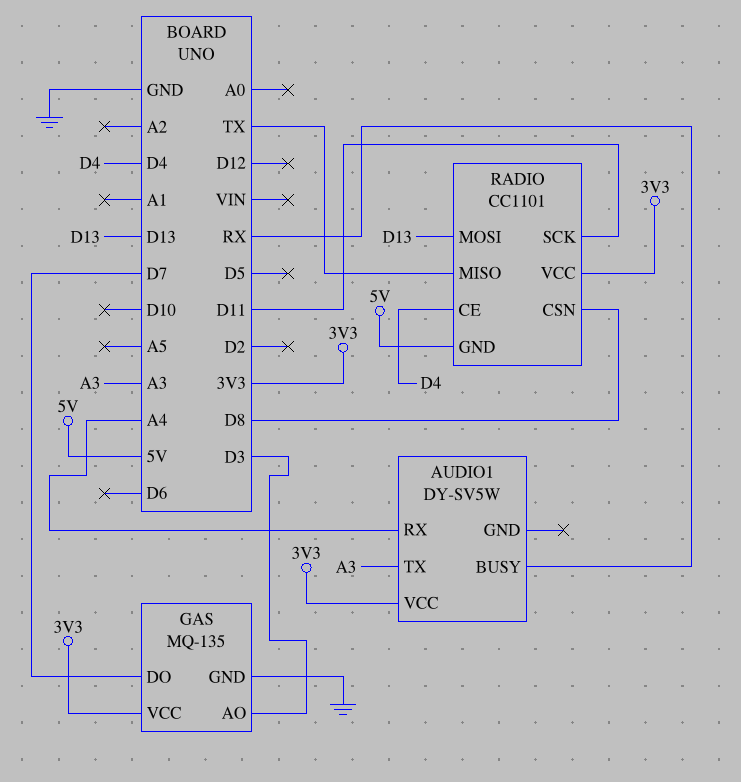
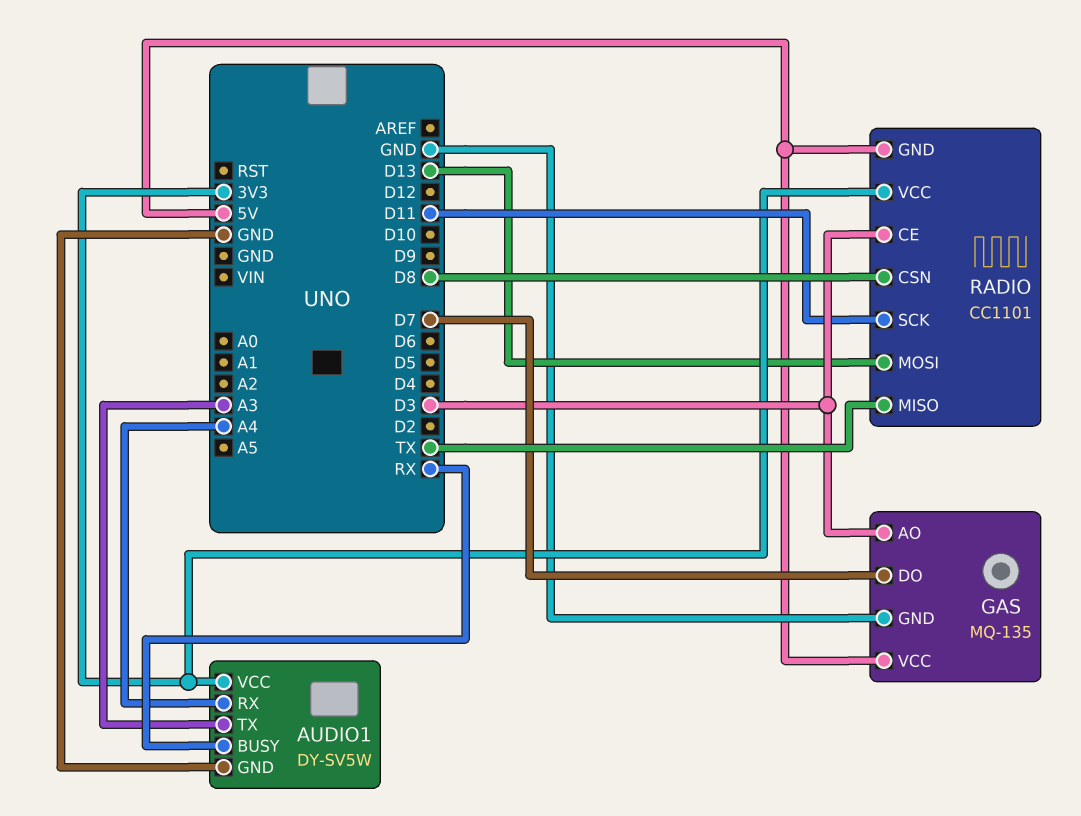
AUDIO1 pin GND: none -> GND
GAS pin VCC: 3V3 -> 5V
RADIO pin CE: D4 -> D3

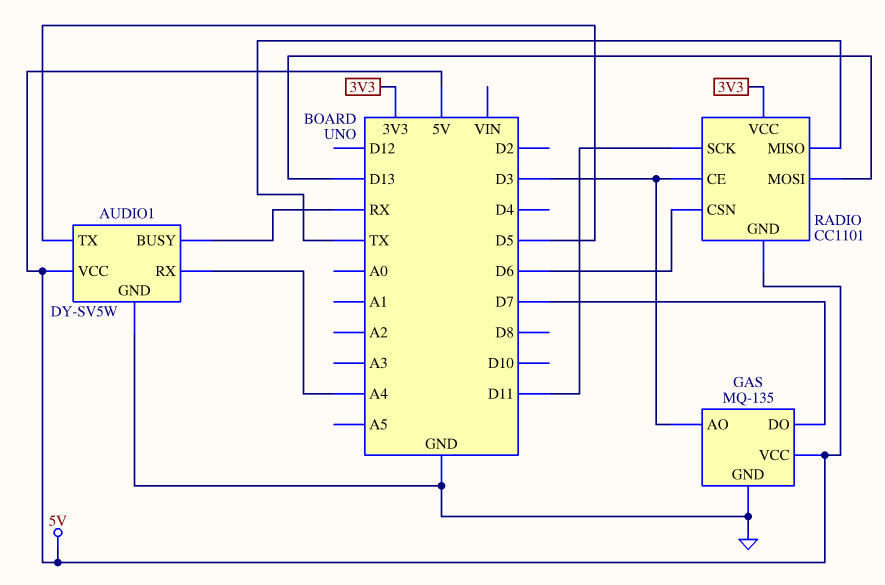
AUDIO1 pin TX: A3 -> D5
AUDIO1 pin VCC: 3V3 -> 5V
RADIO pin CSN: D8 -> D6

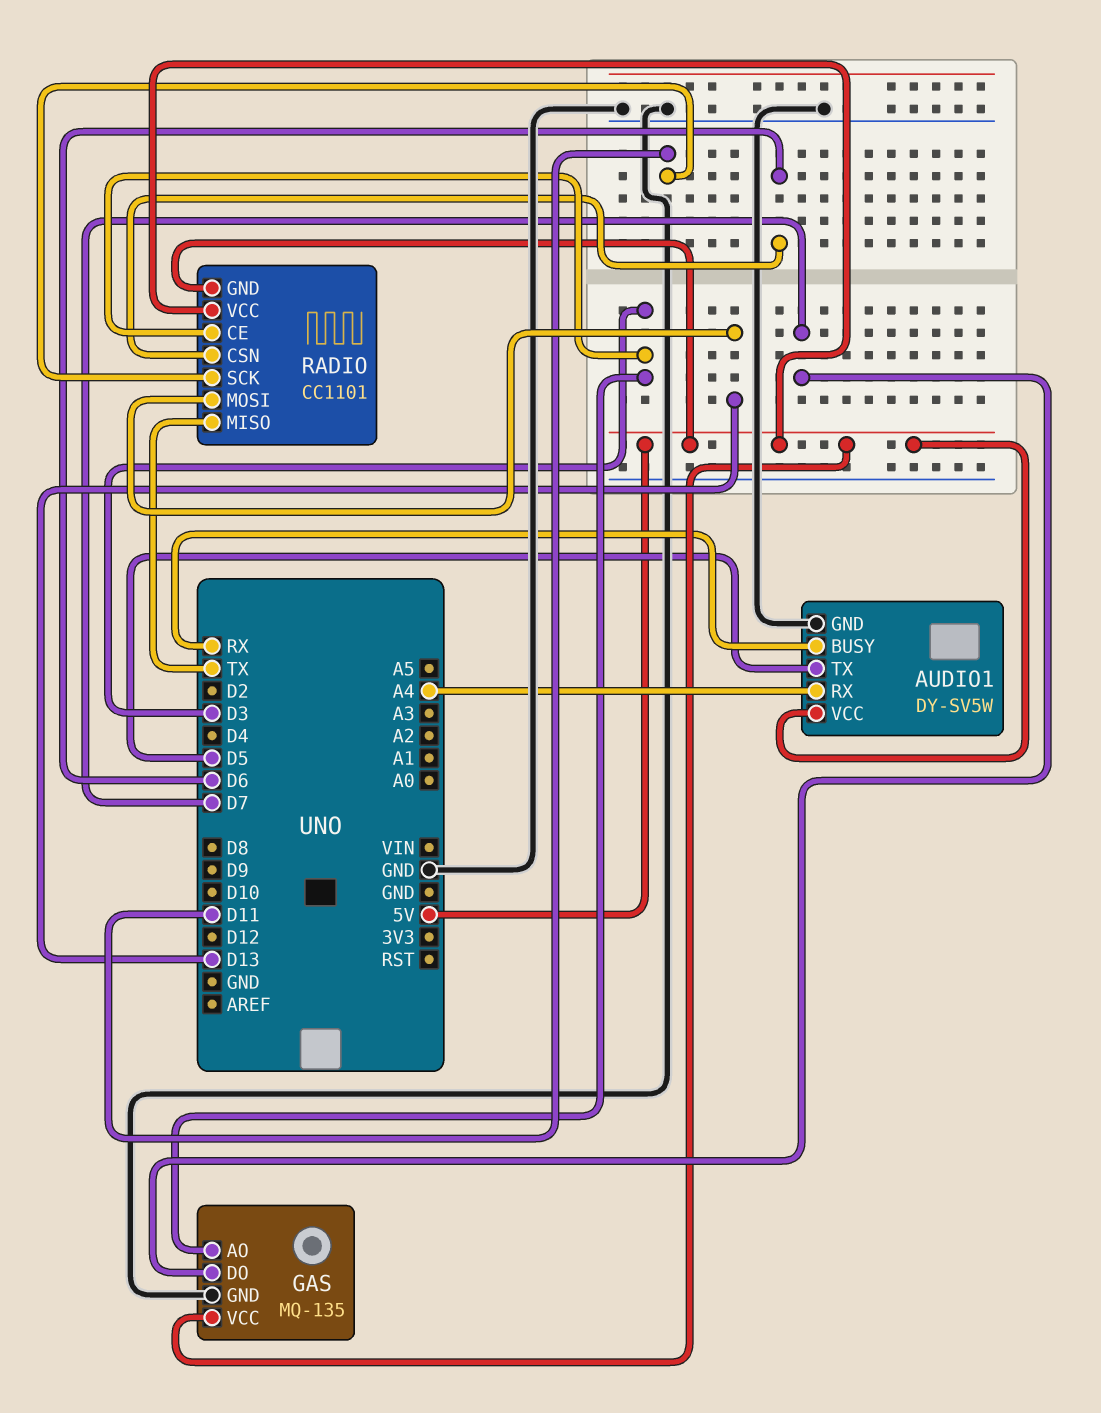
RADIO pin VCC: 3V3 -> 5V

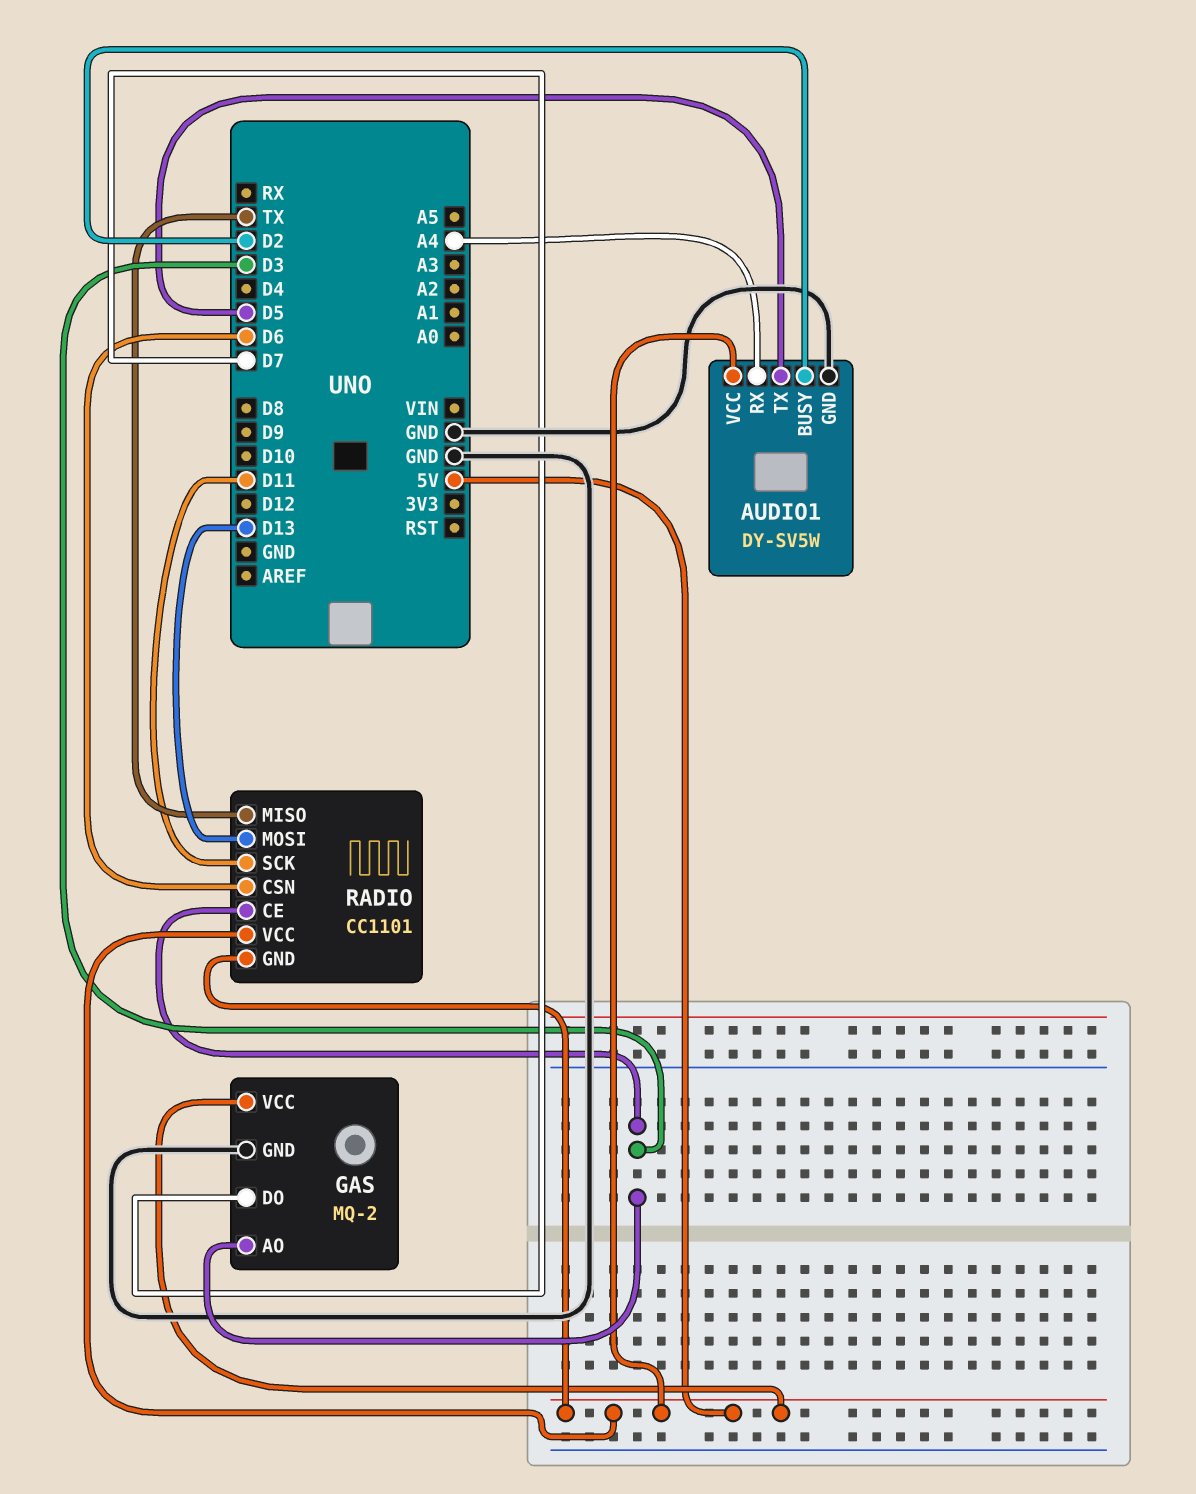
AUDIO1 pin BUSY: RX -> D2
GAS: MQ-135 -> MQ-2

